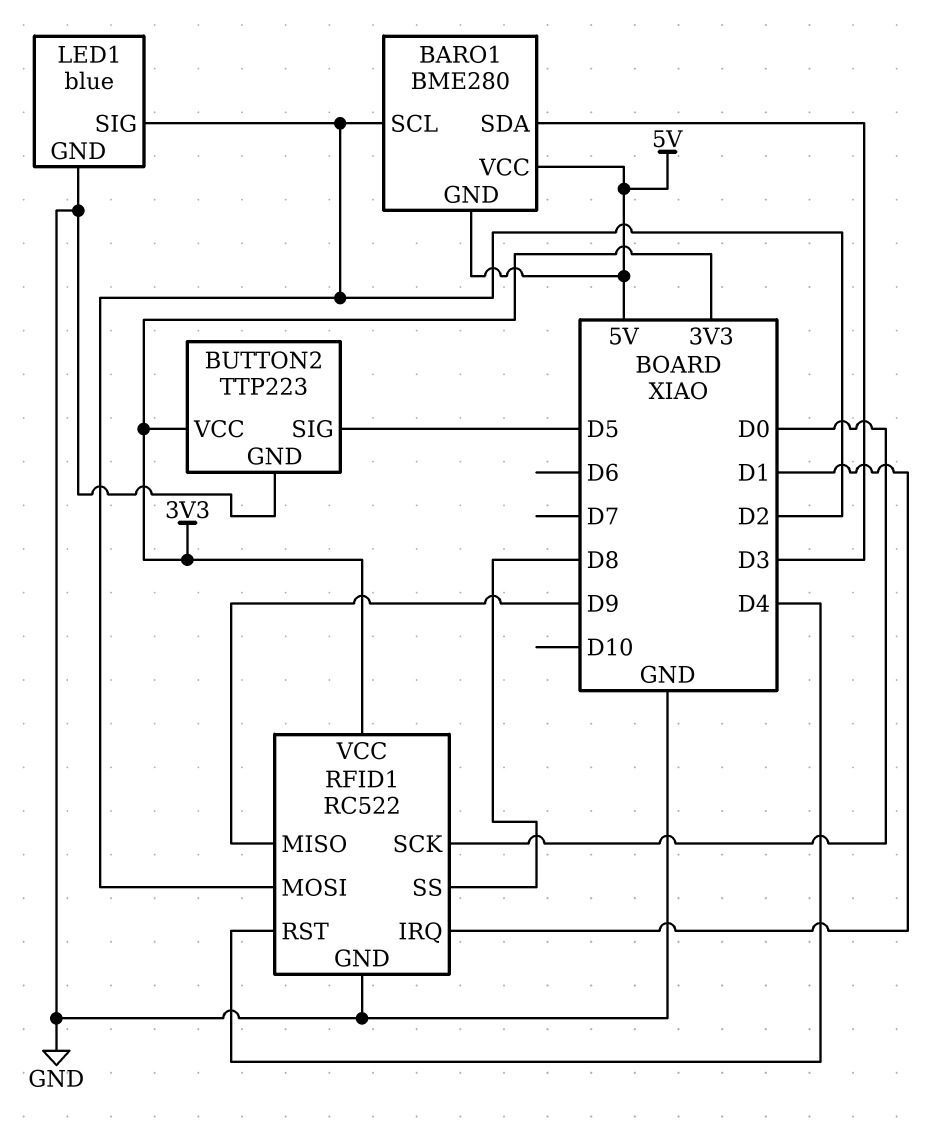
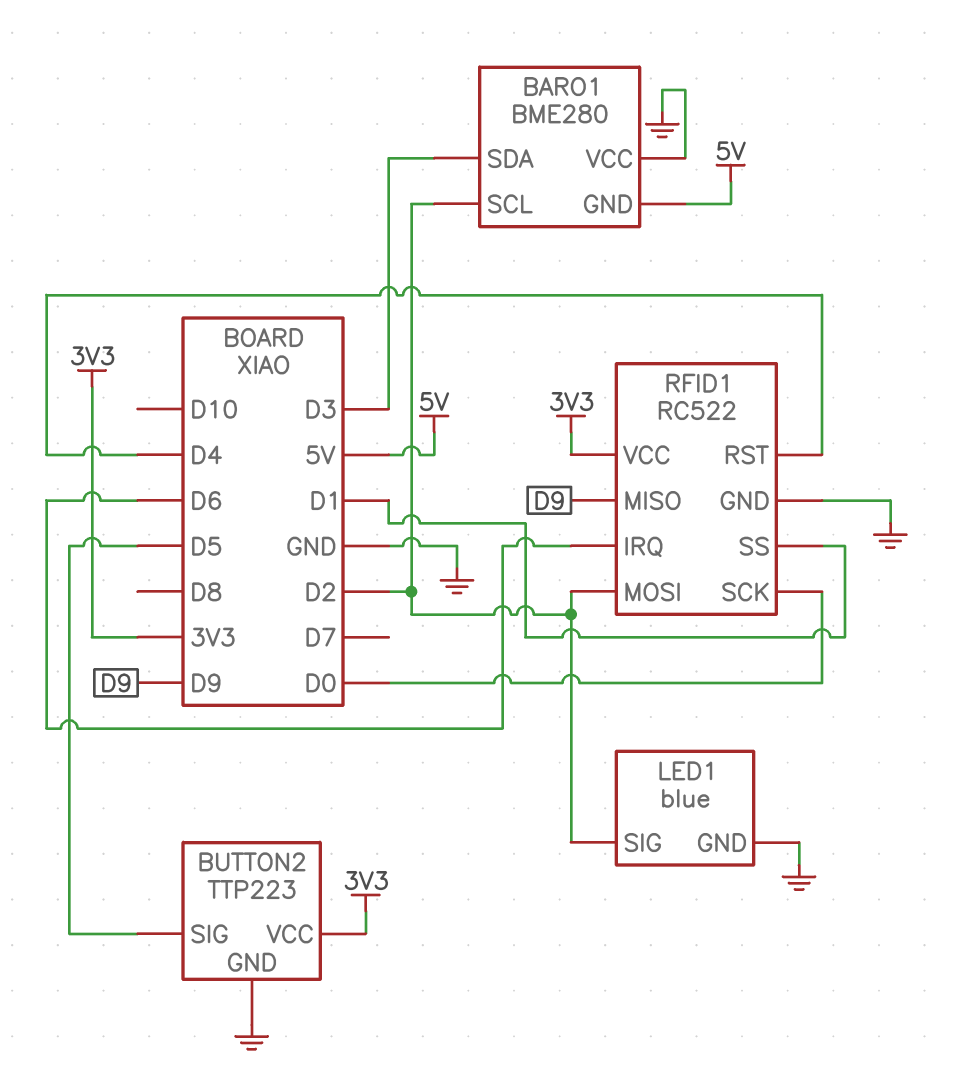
BARO1 pin VCC: 5V -> GND
RFID1 pin IRQ: D1 -> D6
RFID1 pin SS: D8 -> D1

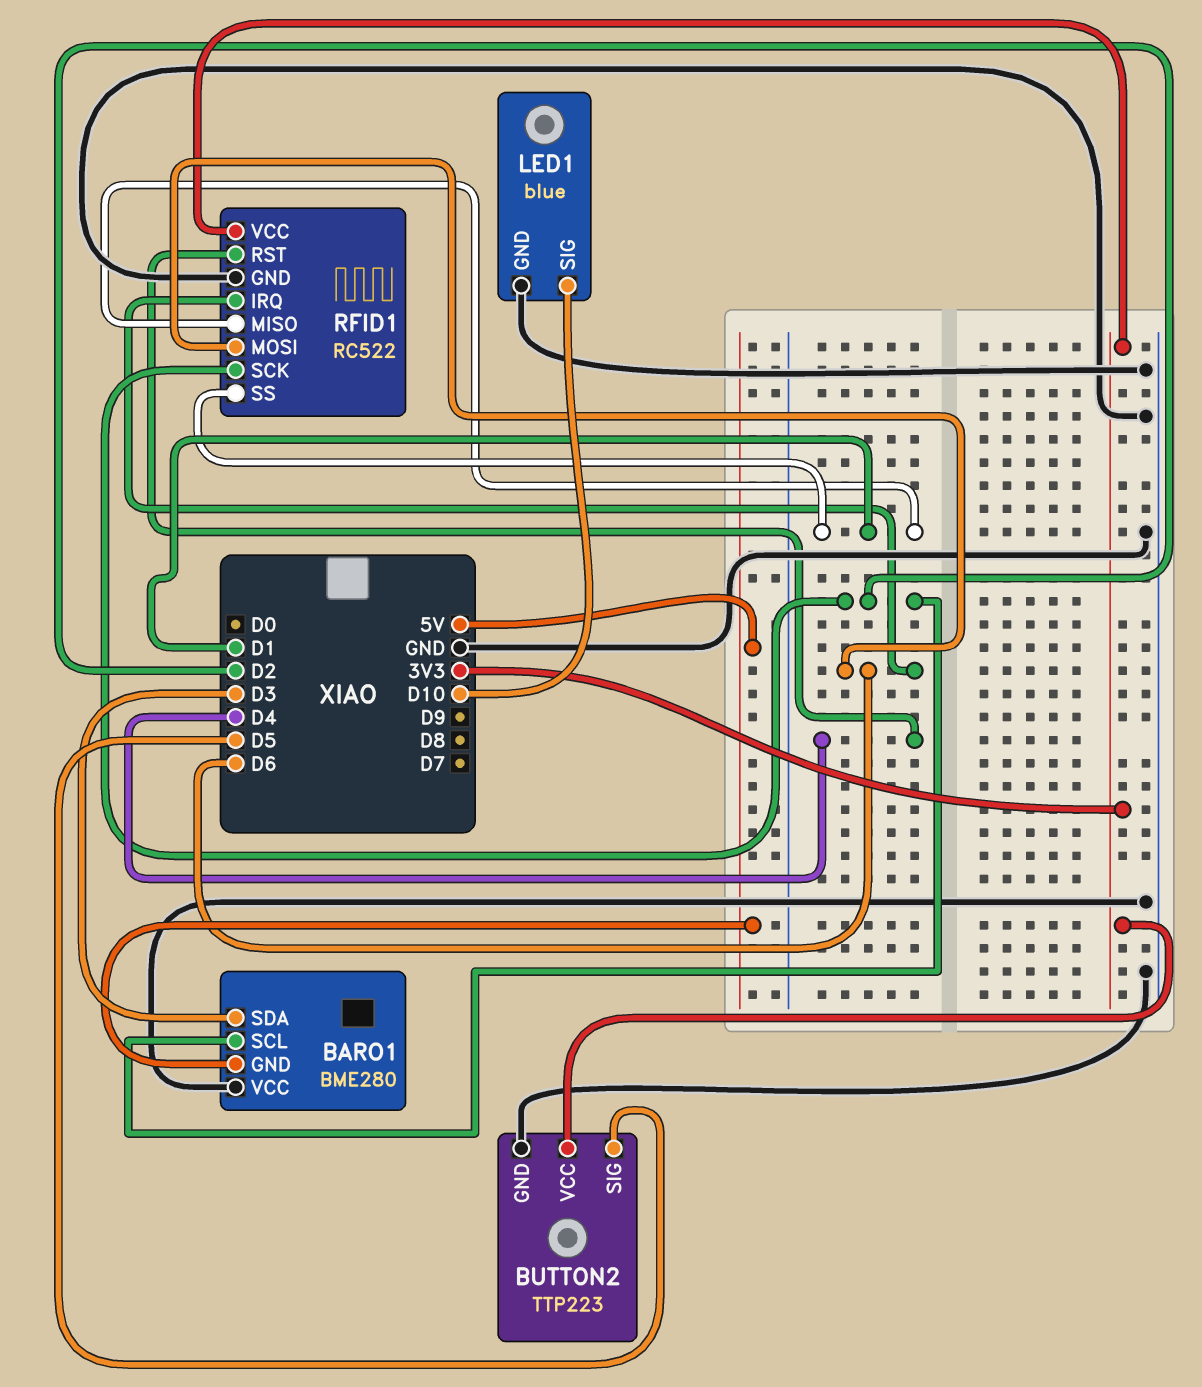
LED1 pin SIG: D2 -> D10
RFID1 pin MISO: D9 -> D1
RFID1 pin MOSI: D2 -> D6
RFID1 pin SCK: D0 -> D2

